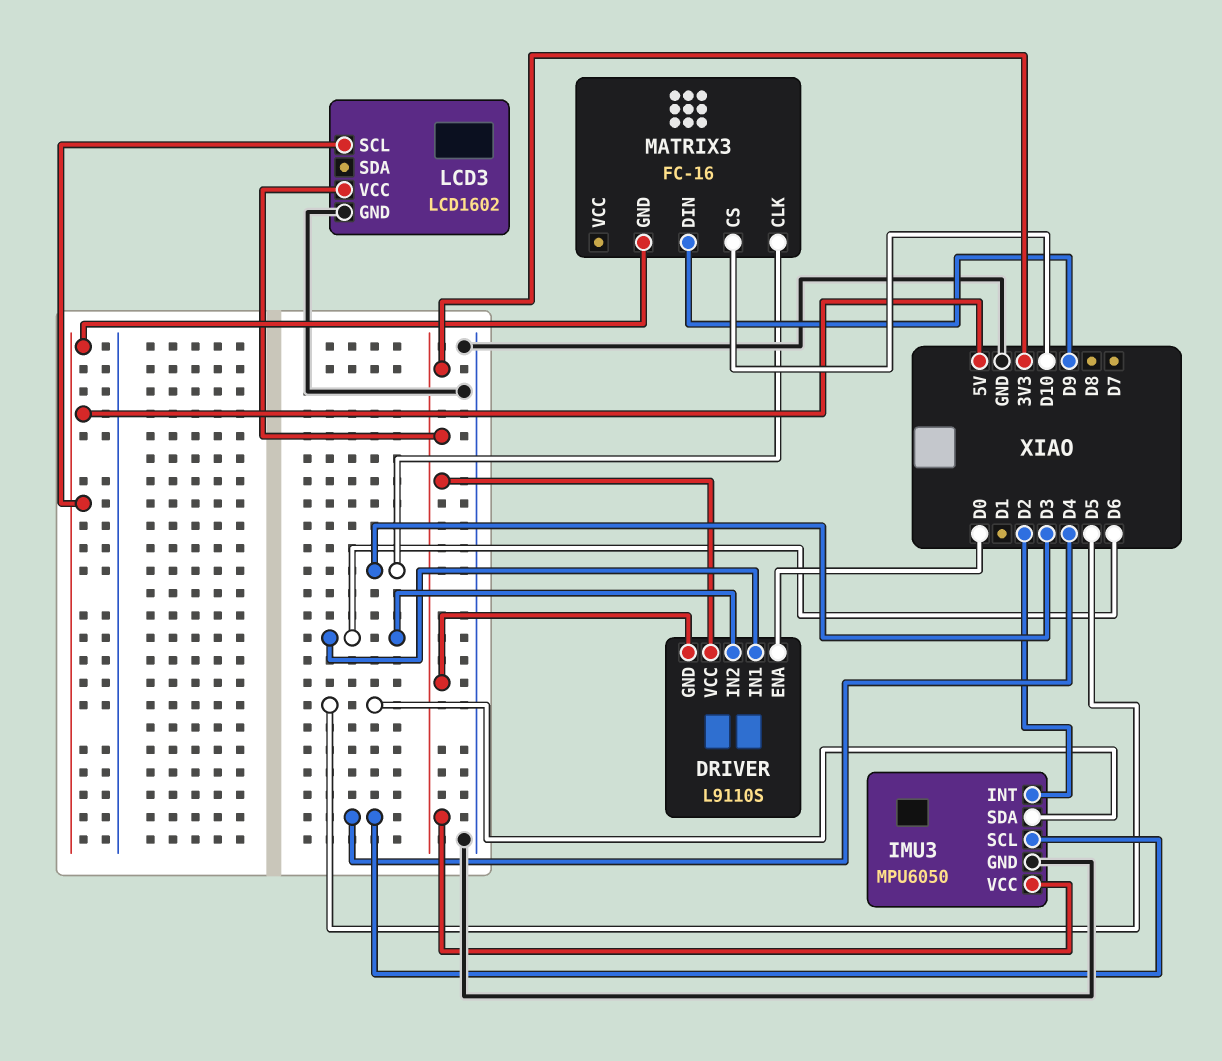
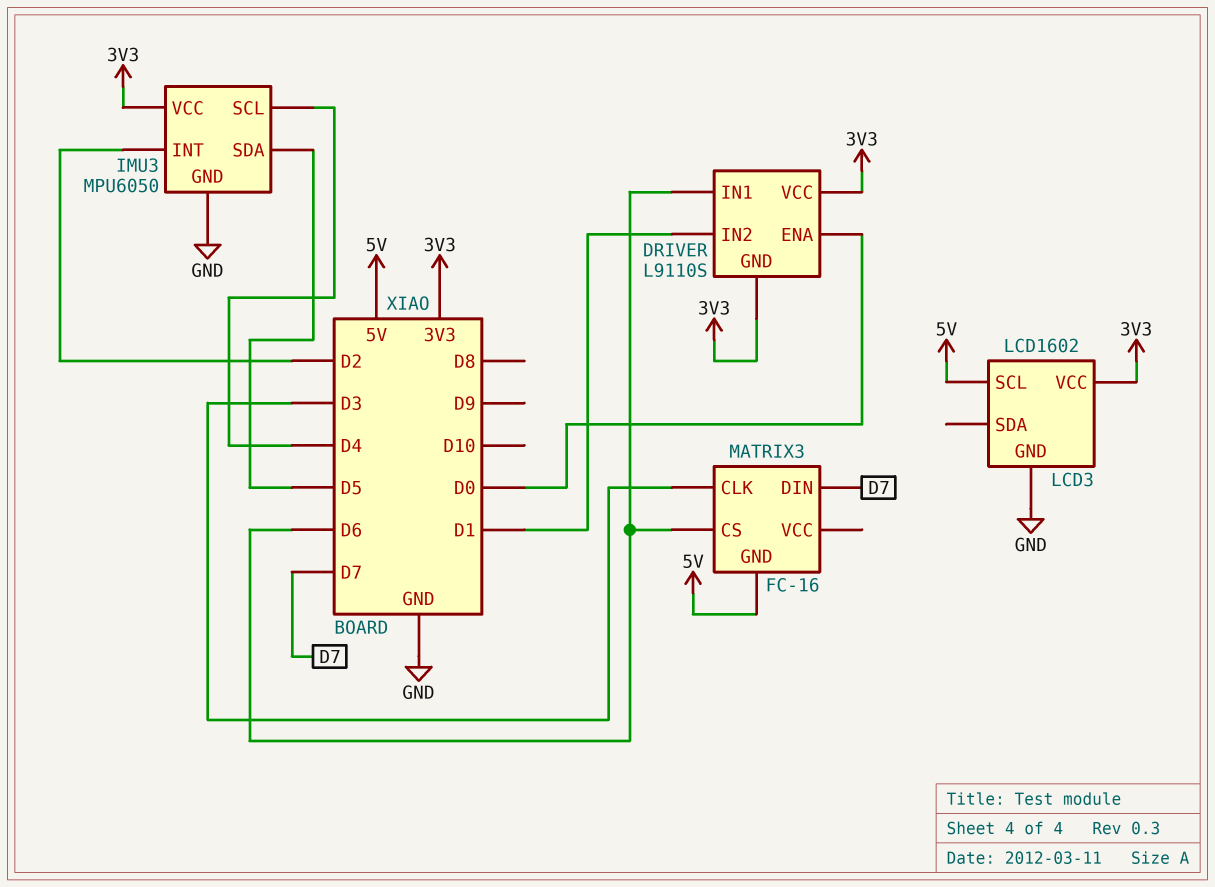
DRIVER pin IN2: D6 -> D1
MATRIX3 pin CS: D10 -> D6
MATRIX3 pin DIN: D9 -> D7

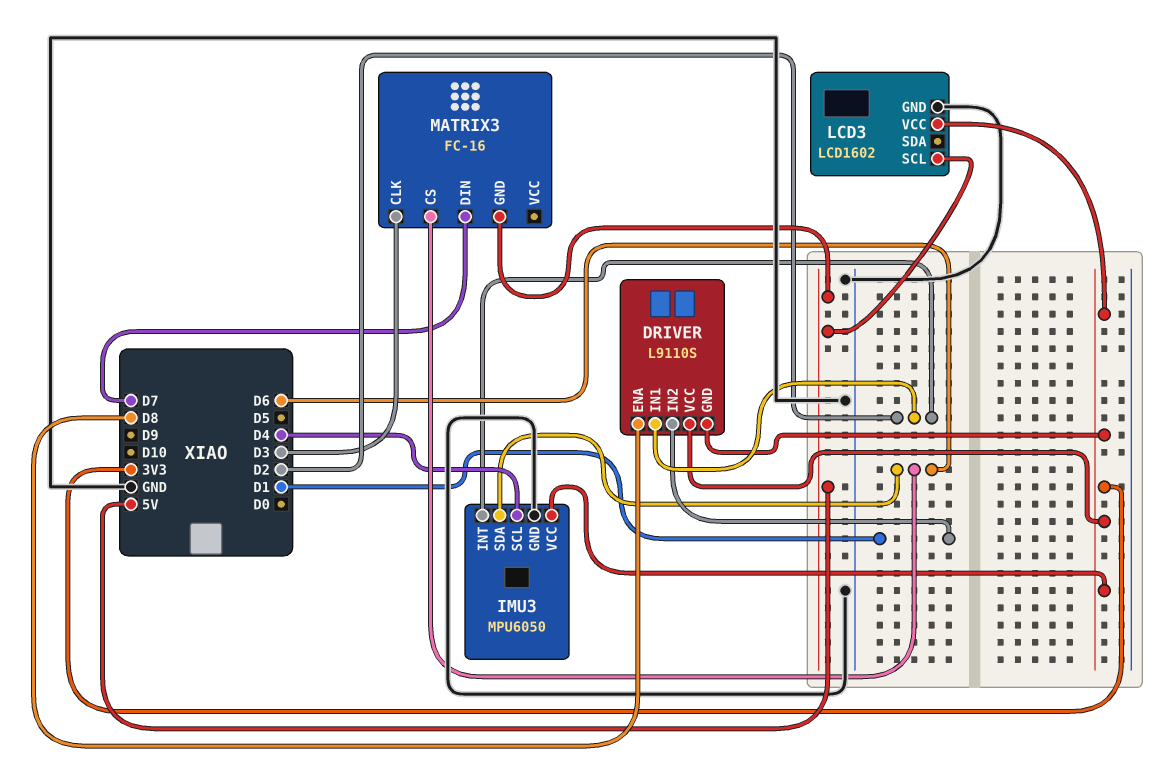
DRIVER pin ENA: D0 -> D8
DRIVER pin IN1: D6 -> D2
IMU3 pin SDA: D5 -> D6

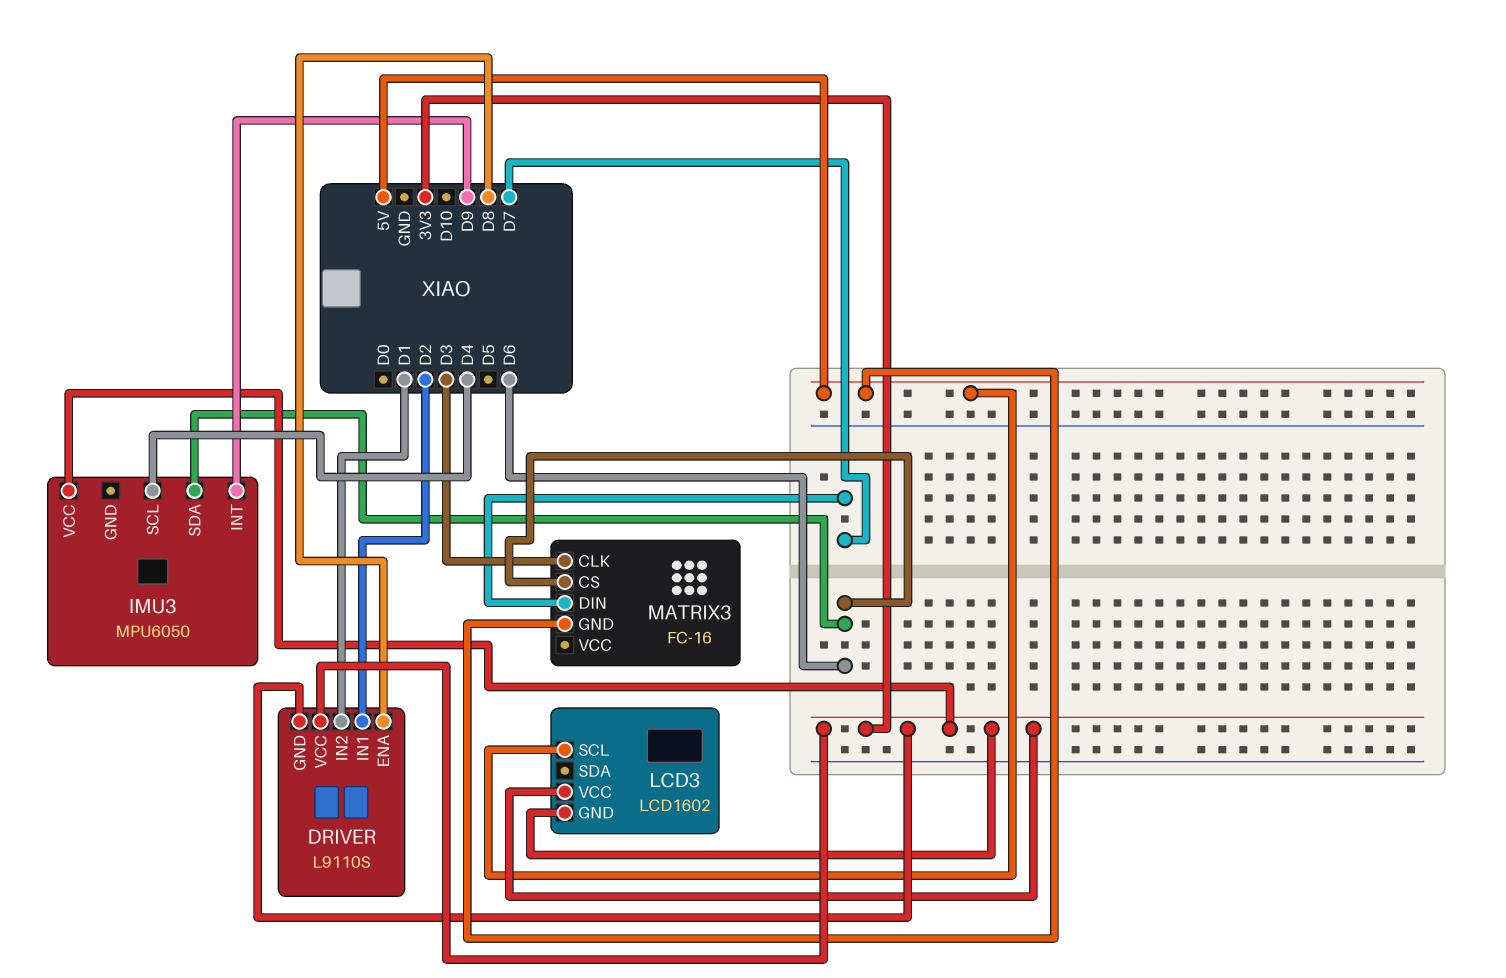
IMU3 pin GND: GND -> none
IMU3 pin INT: D2 -> D9
LCD3 pin GND: GND -> 3V3

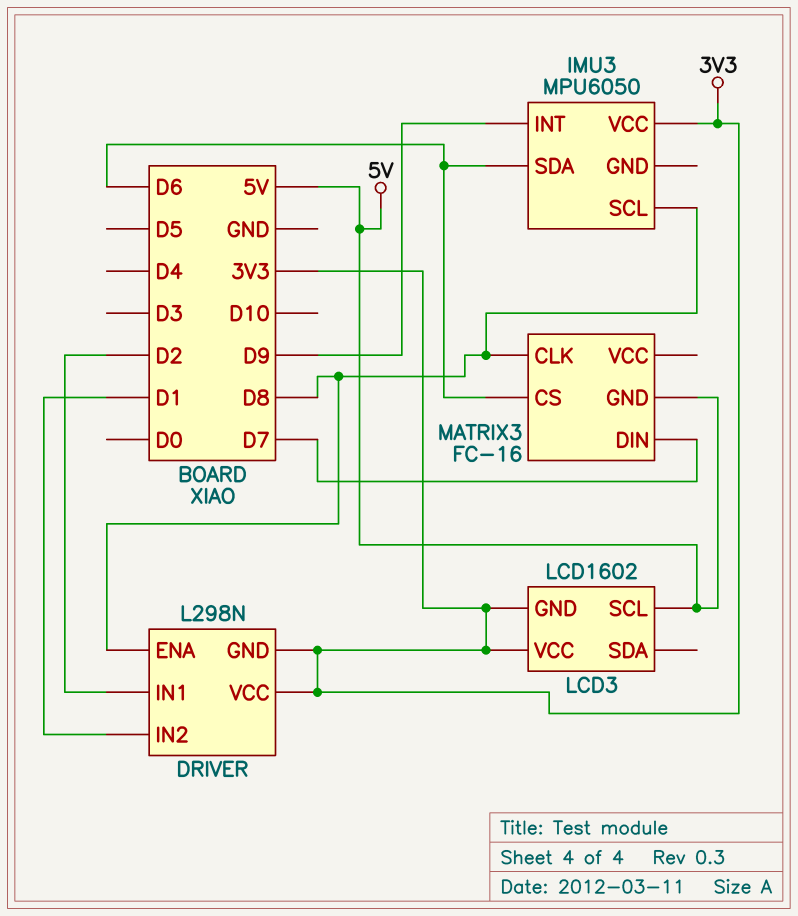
DRIVER: L9110S -> L298N
IMU3 pin SCL: D4 -> D8
MATRIX3 pin CLK: D3 -> D8

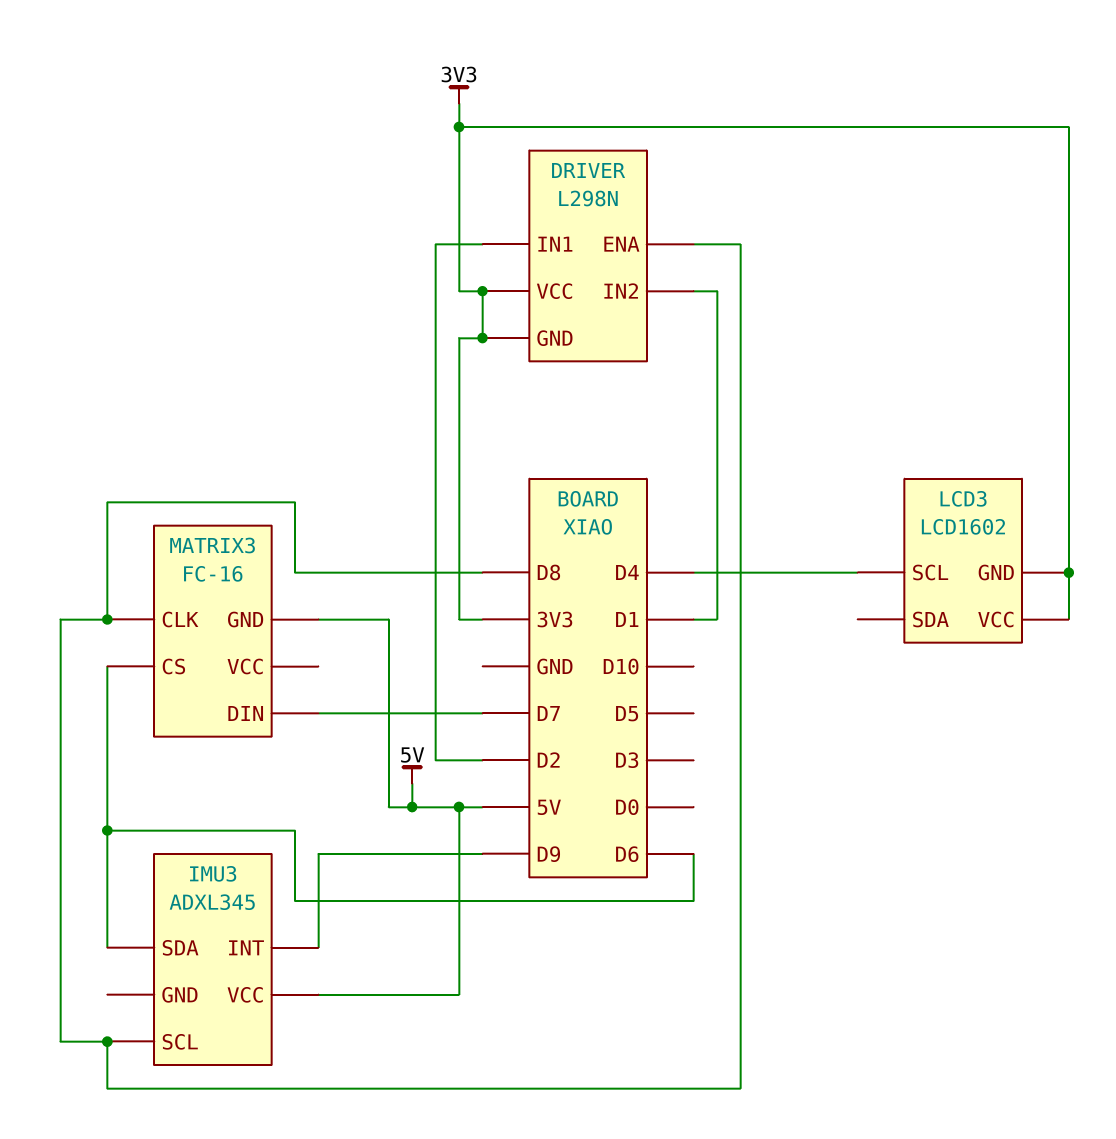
IMU3: MPU6050 -> ADXL345
IMU3 pin VCC: 3V3 -> 5V
LCD3 pin SCL: 5V -> D4

